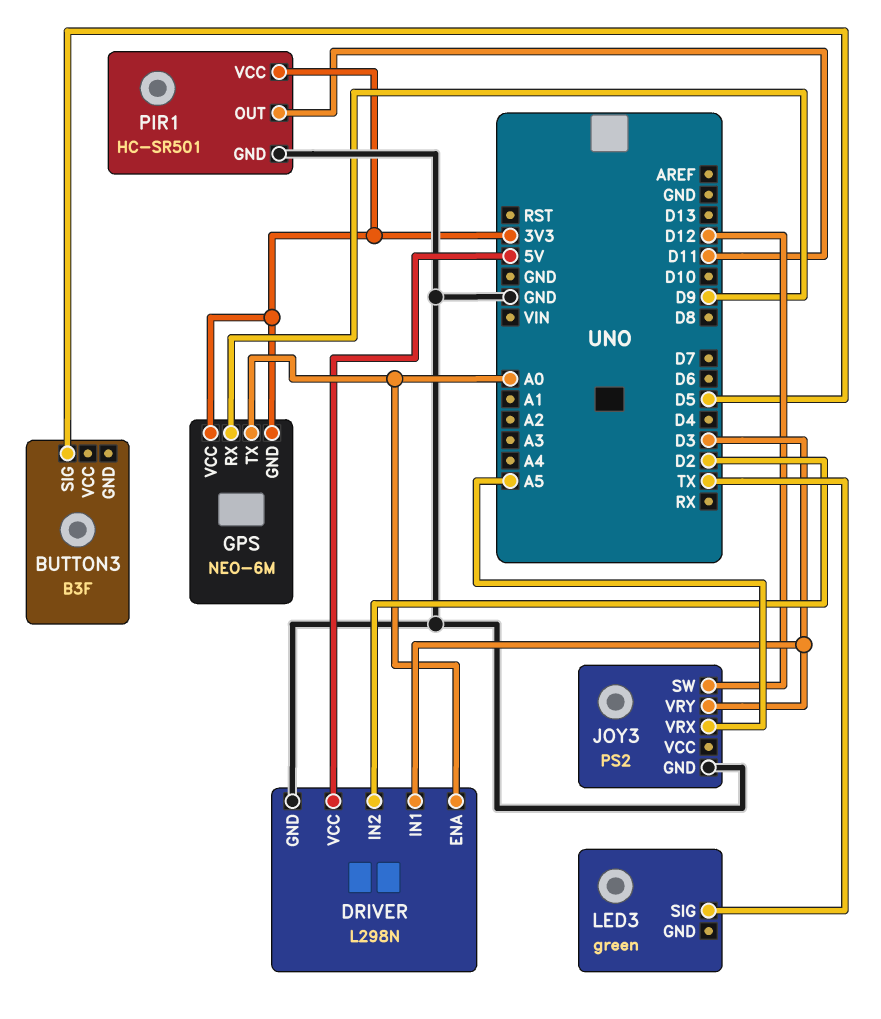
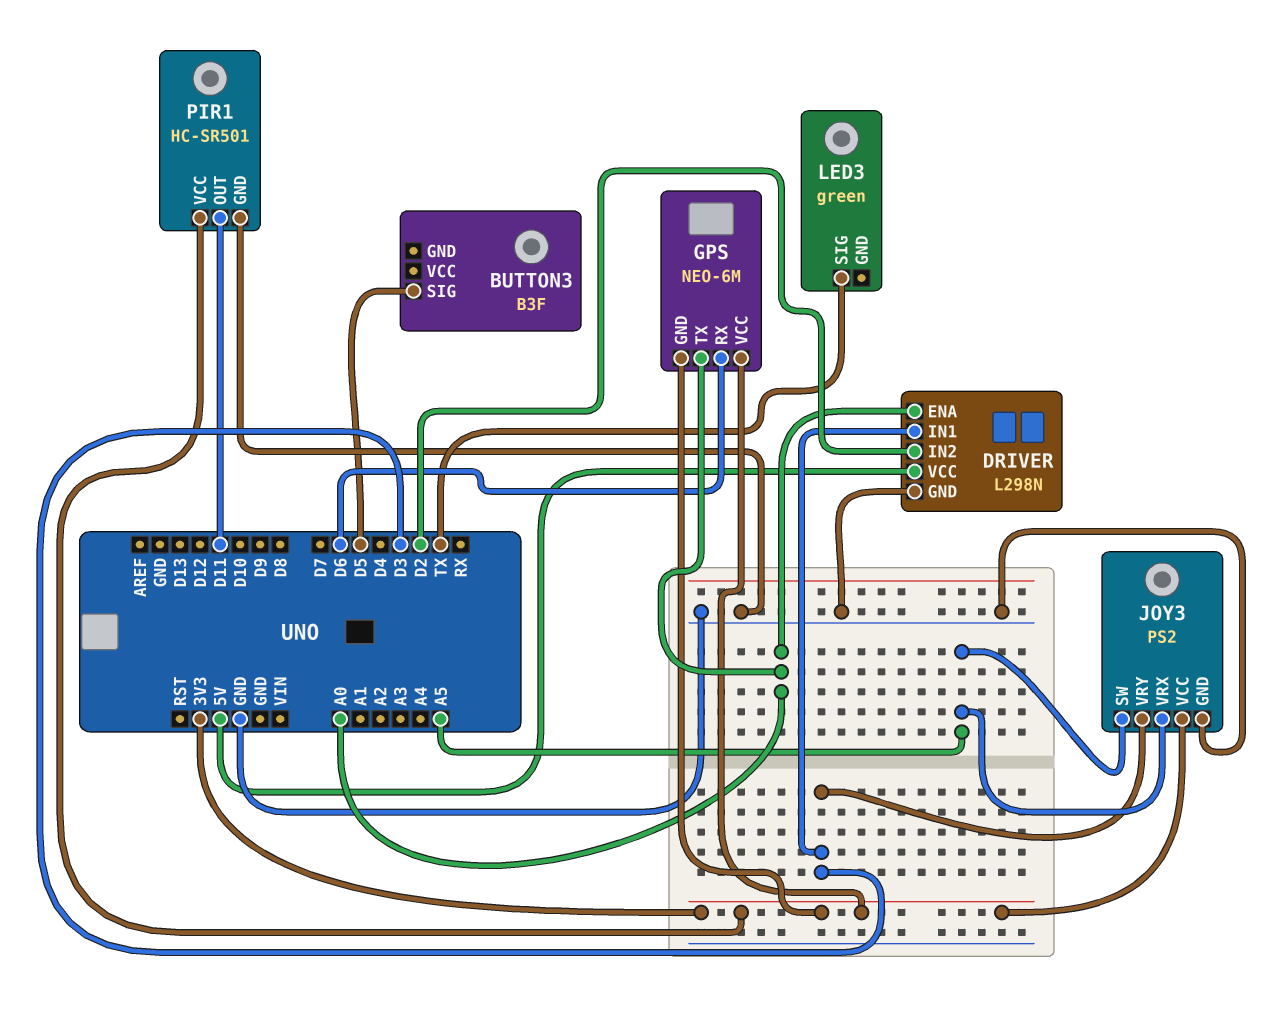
GPS pin RX: D9 -> D6
JOY3 pin SW: D12 -> A5
JOY3 pin VCC: none -> 3V3

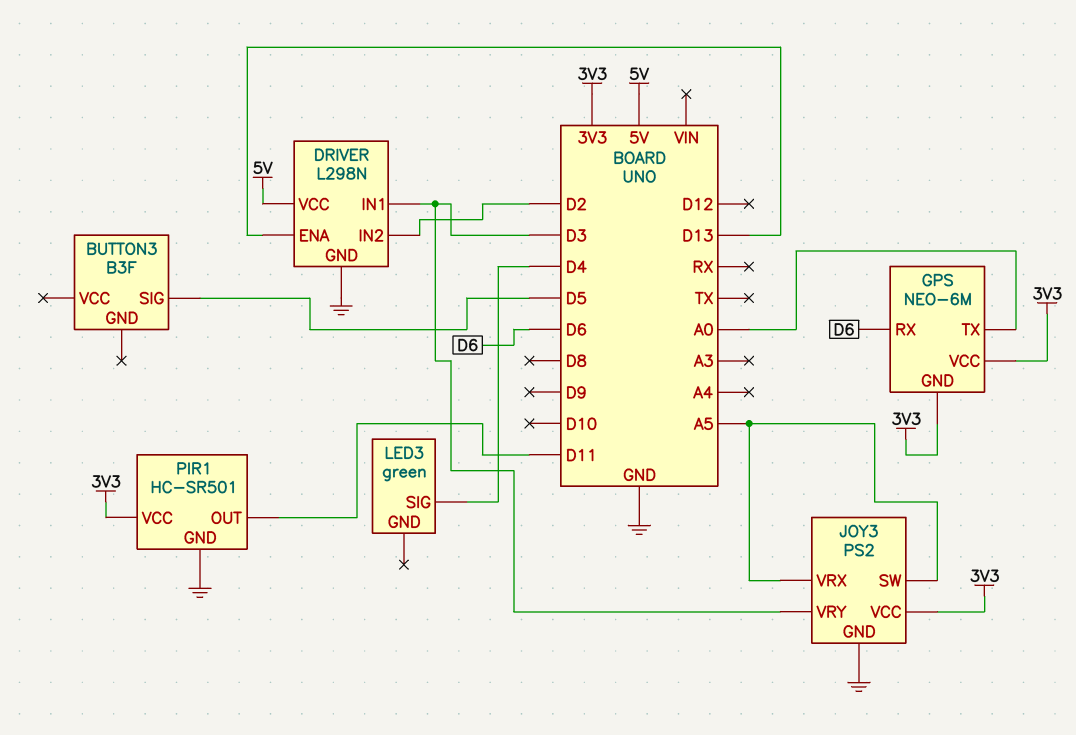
DRIVER pin ENA: A0 -> D13
LED3 pin SIG: TX -> D4

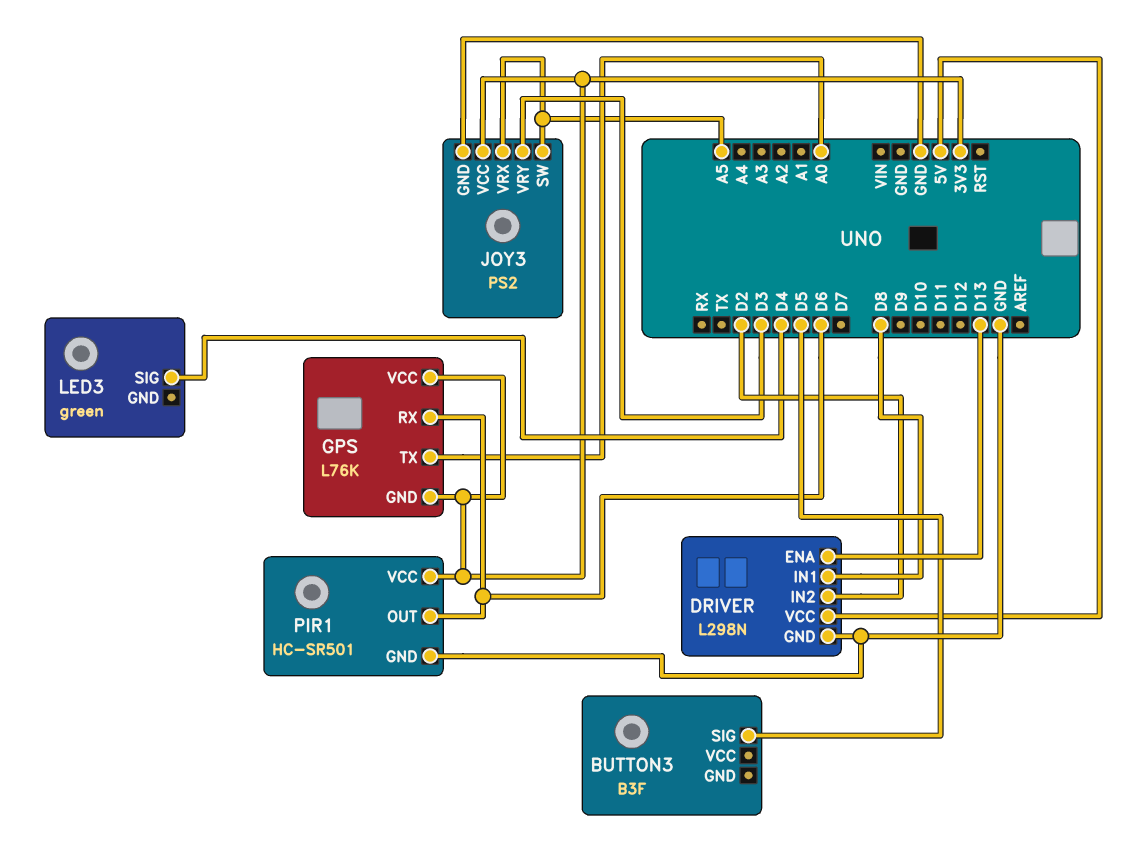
DRIVER pin IN1: D3 -> D8
GPS: NEO-6M -> L76K
PIR1 pin OUT: D11 -> D6

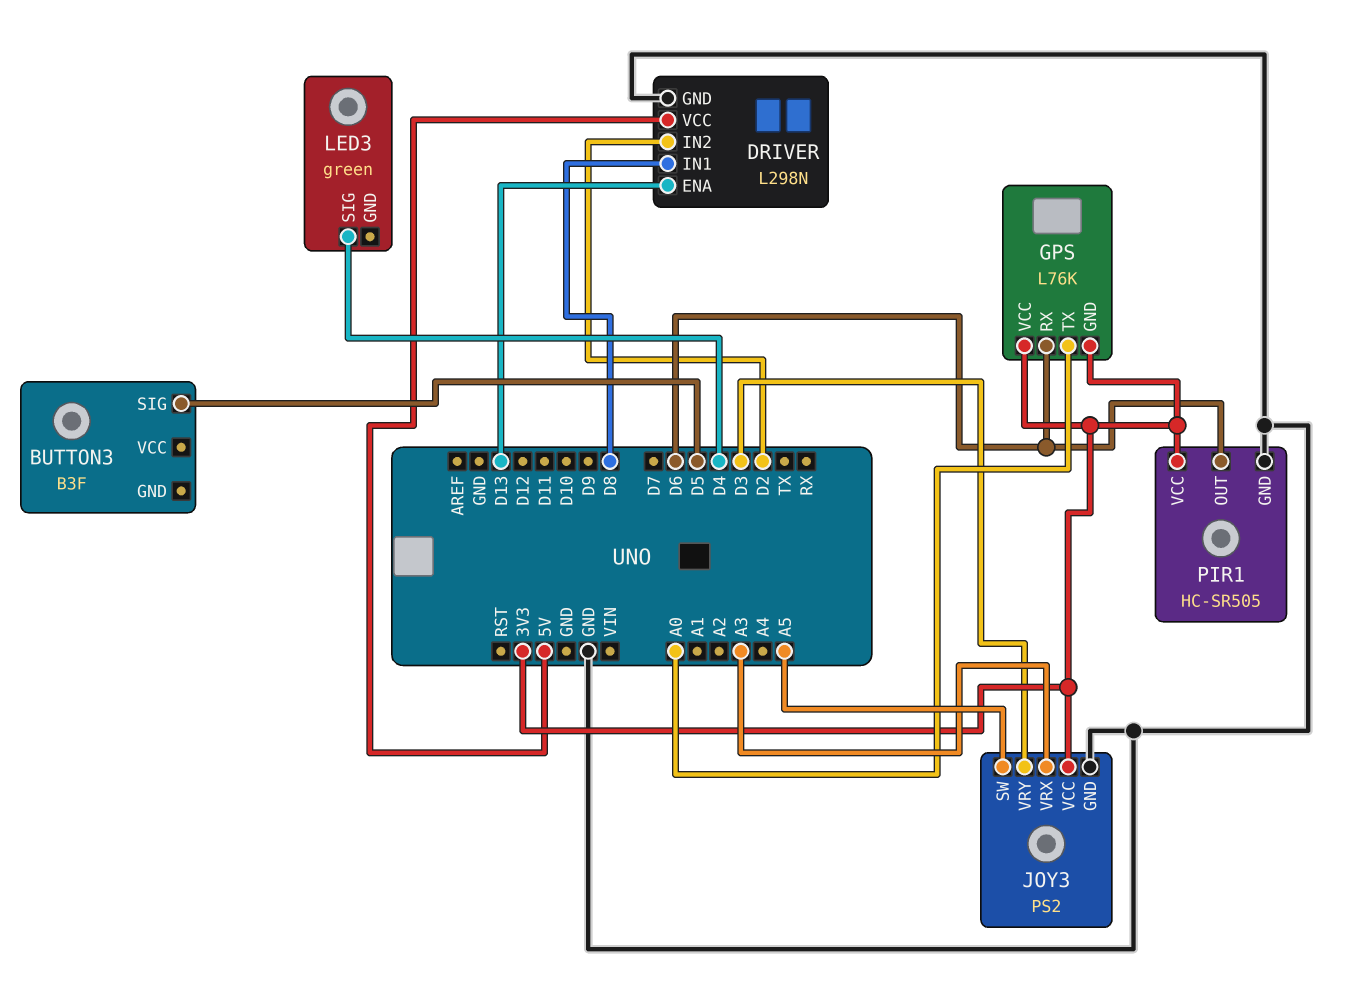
JOY3 pin VRX: A5 -> A3
PIR1: HC-SR501 -> HC-SR505

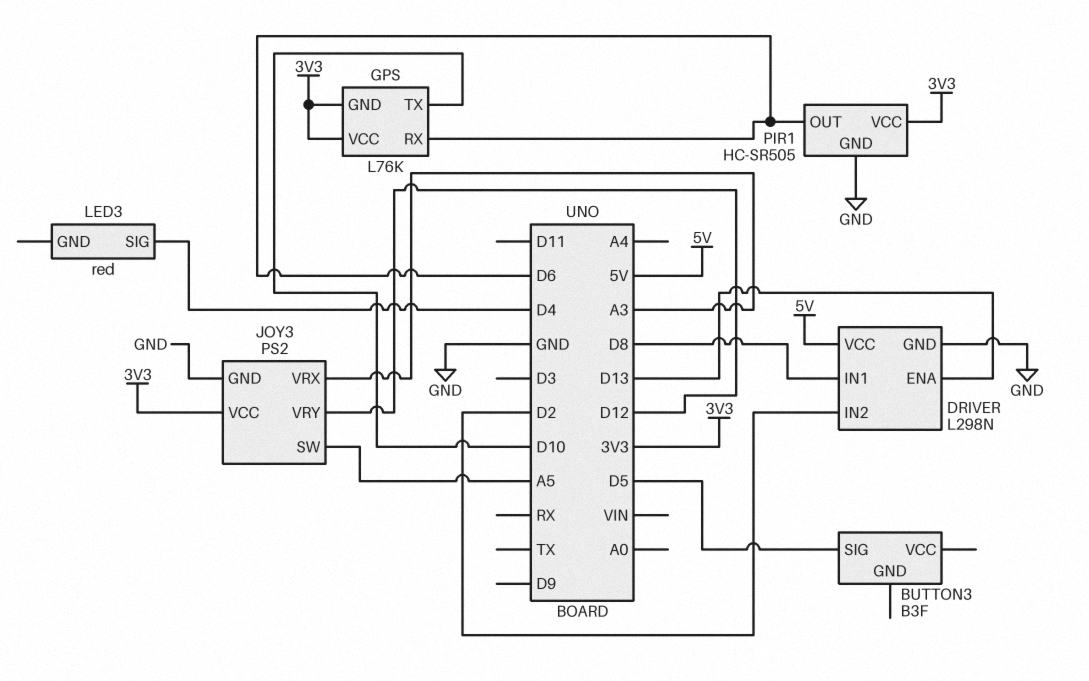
GPS pin TX: A0 -> D10
JOY3 pin VRY: D3 -> D12
LED3: green -> red

